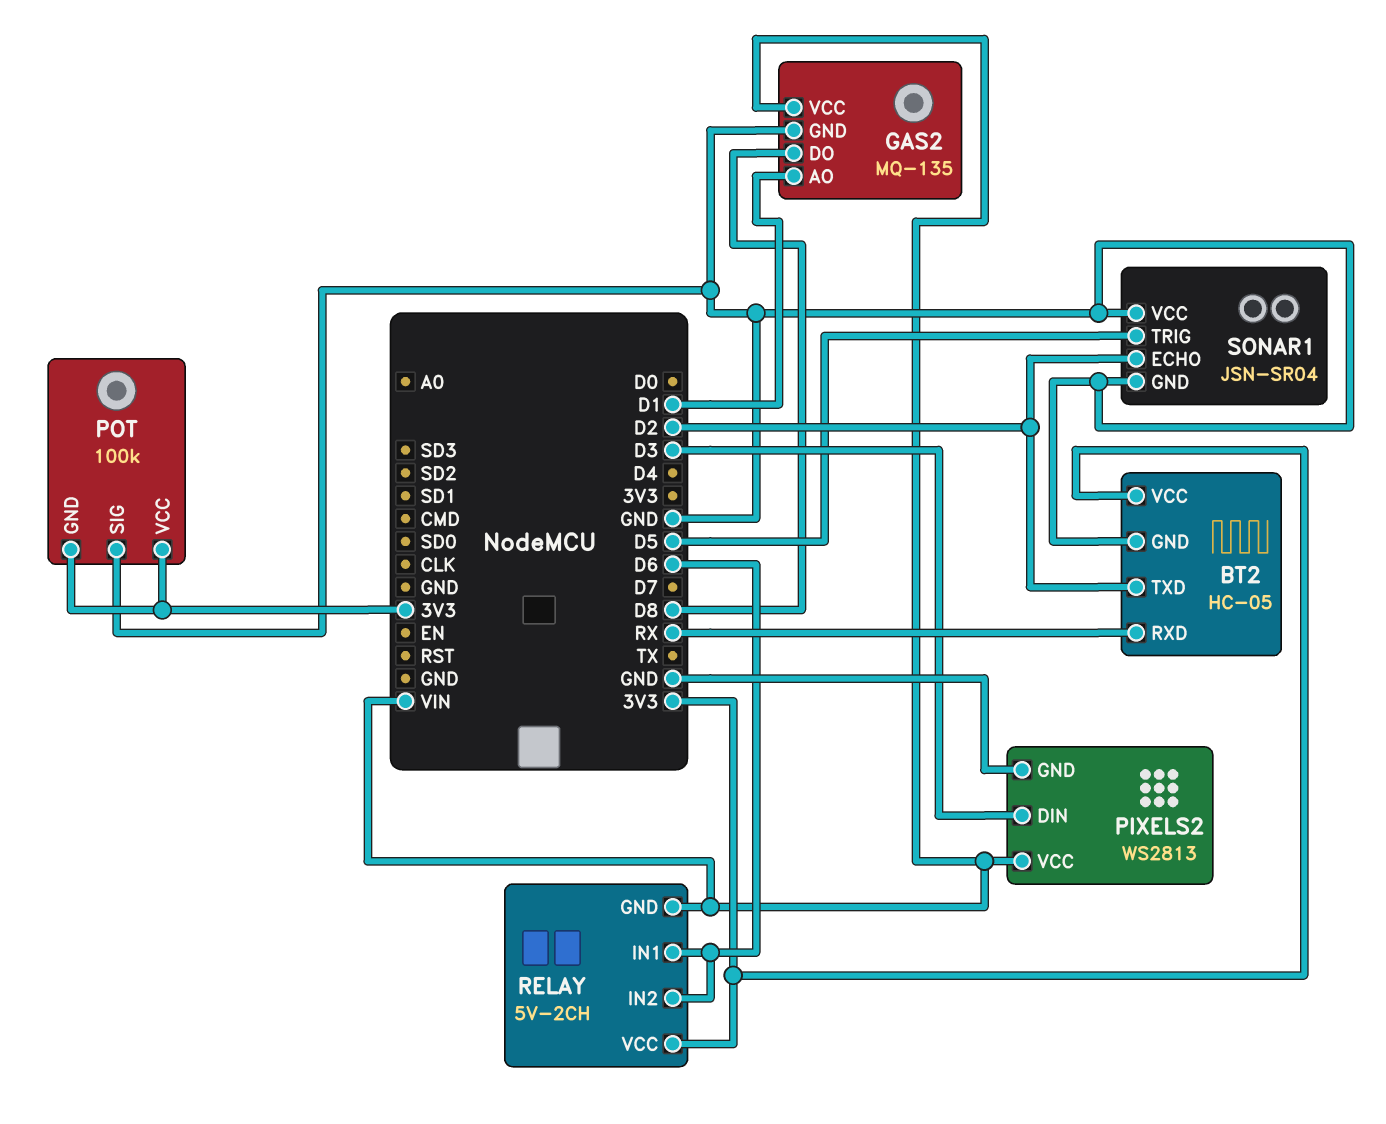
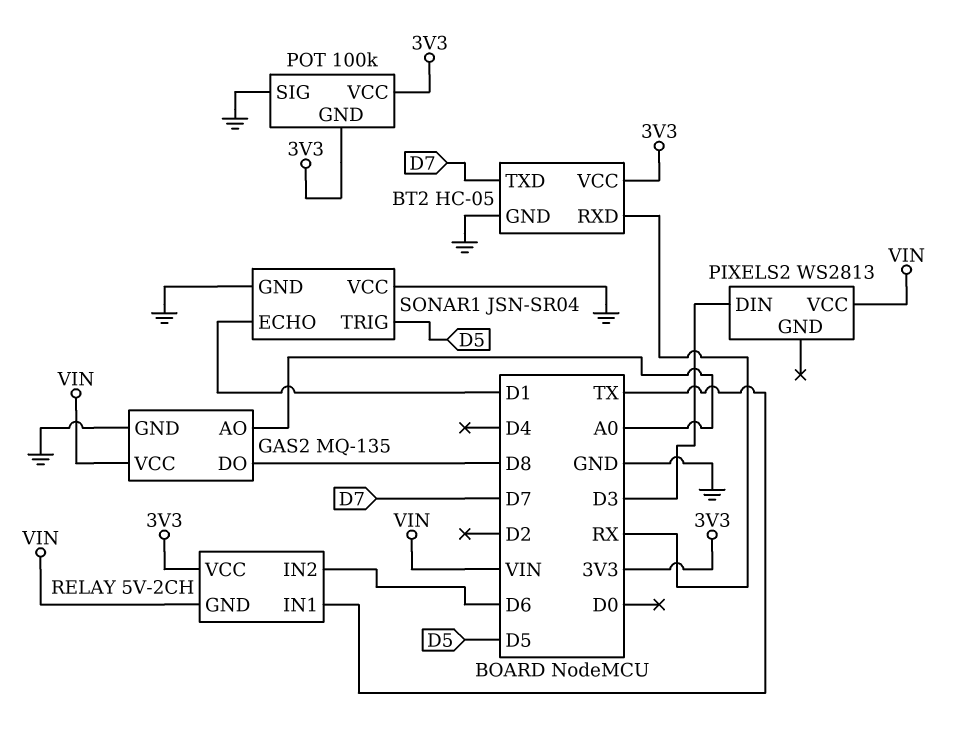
BT2 pin TXD: D2 -> D7
GAS2 pin AO: D1 -> A0
PIXELS2 pin GND: GND -> none
RELAY pin IN1: D6 -> TX
SONAR1 pin ECHO: D2 -> D1

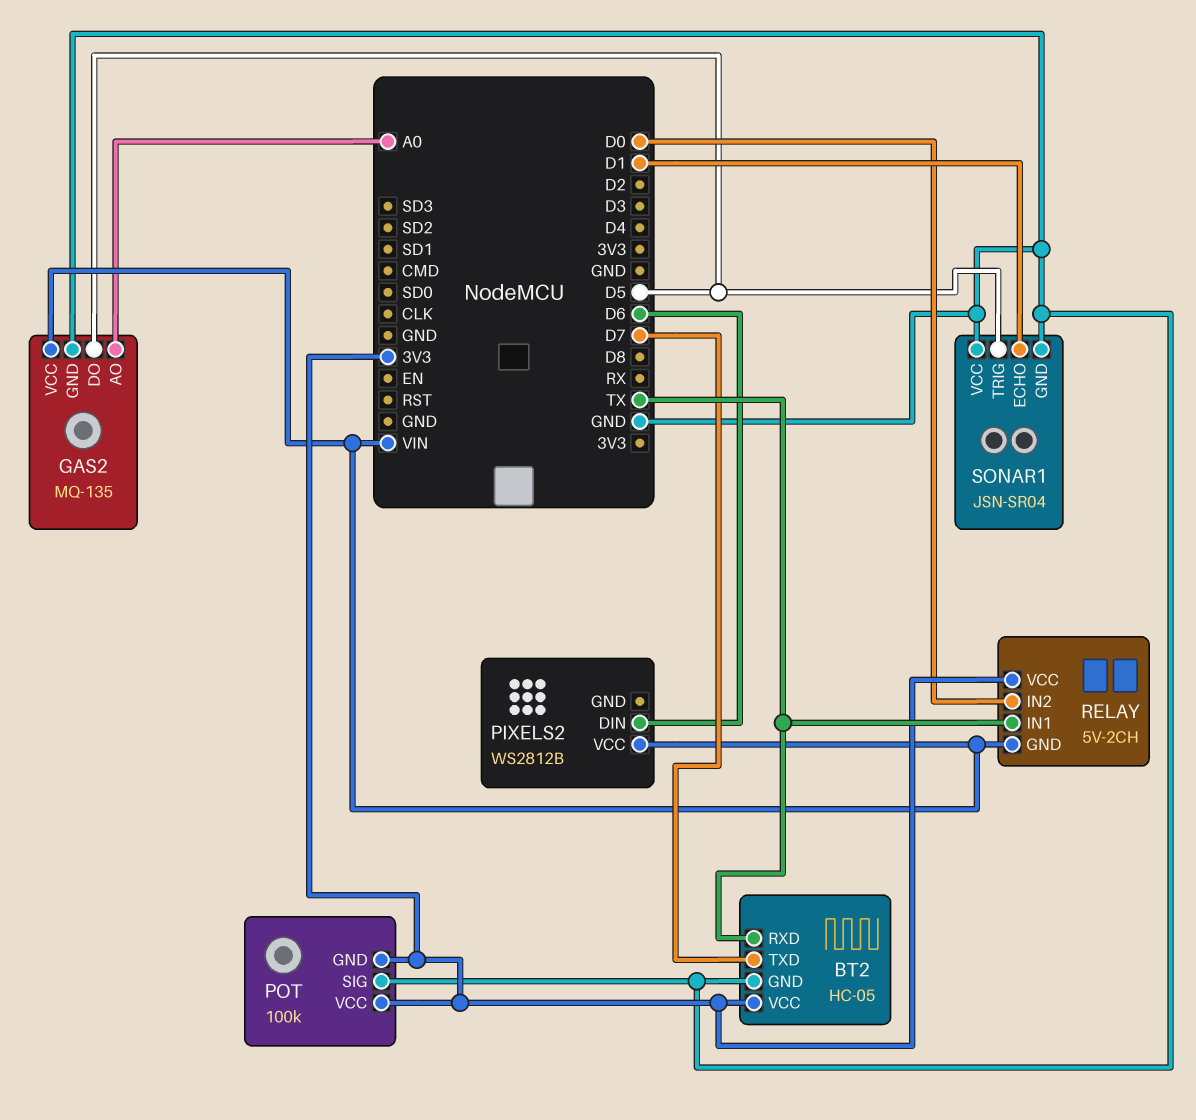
BT2 pin RXD: RX -> TX
GAS2 pin DO: D8 -> D5
PIXELS2: WS2813 -> WS2812B
PIXELS2 pin DIN: D3 -> D6
RELAY pin IN2: D6 -> D0

